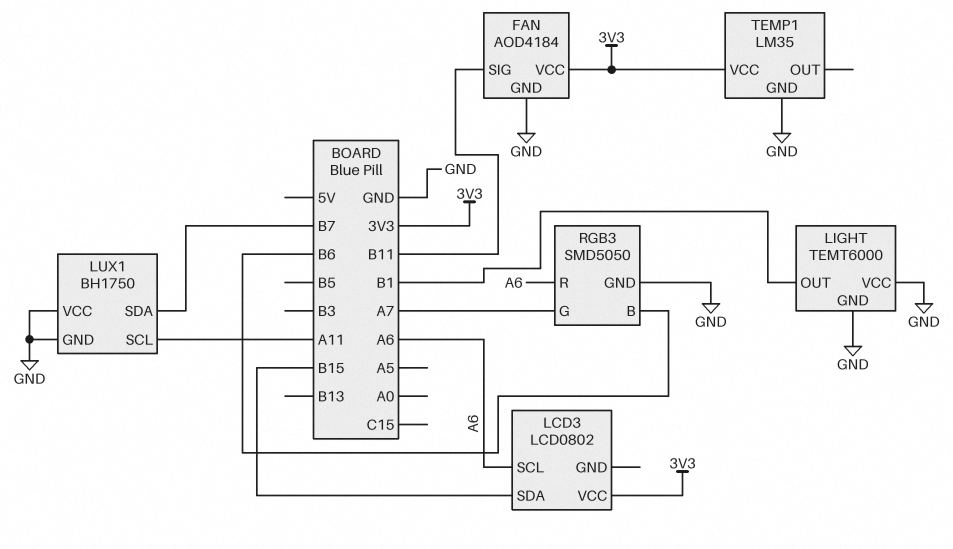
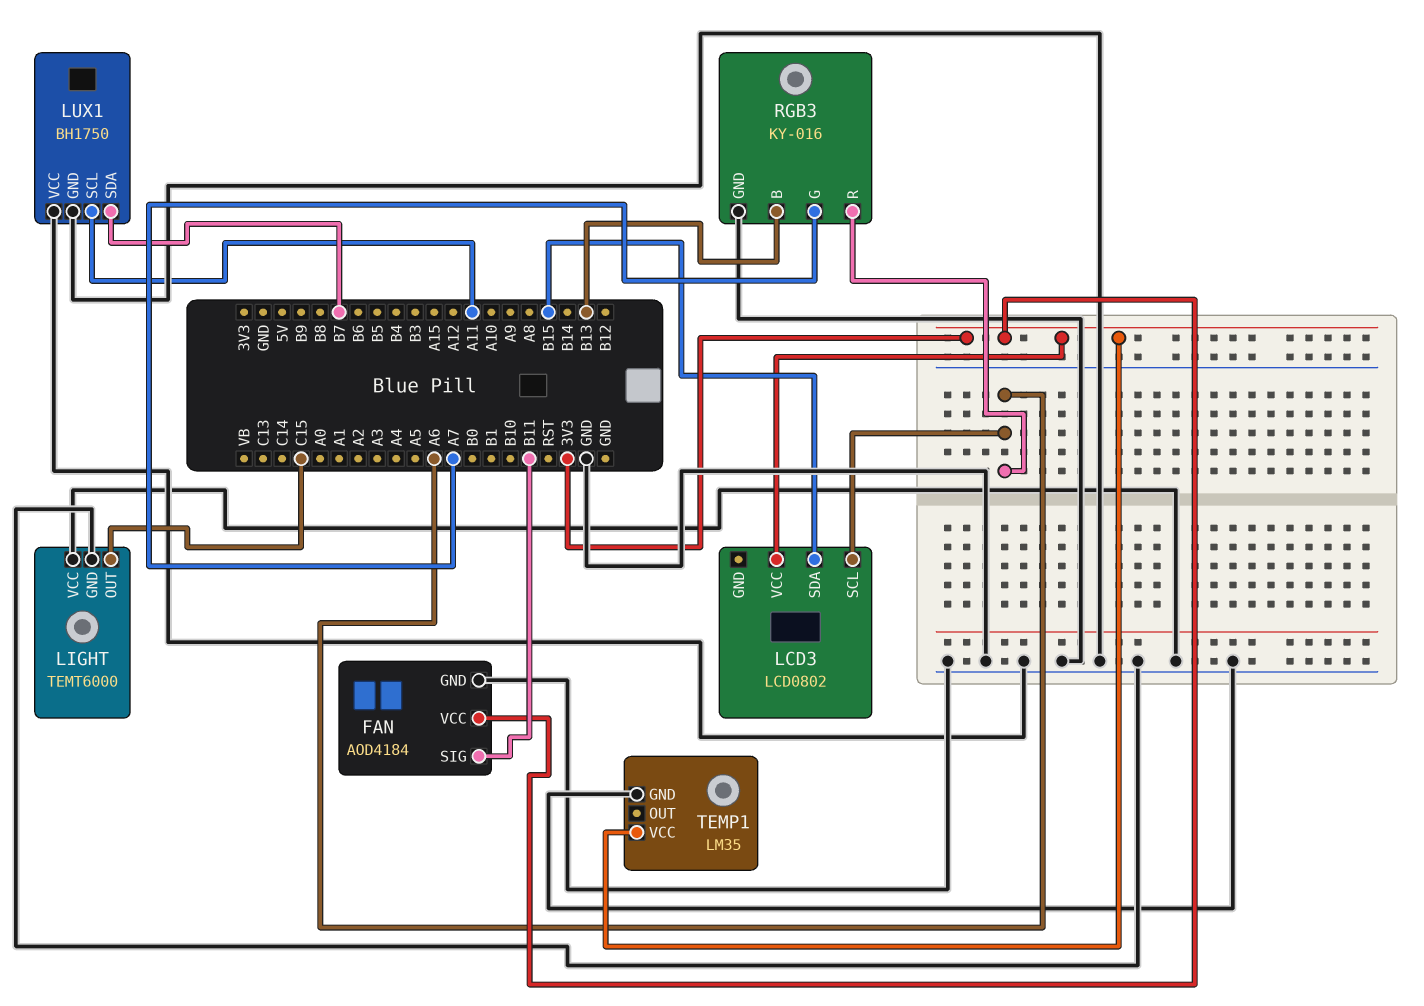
LIGHT pin OUT: B1 -> C15
RGB3: SMD5050 -> KY-016
RGB3 pin B: B6 -> B13

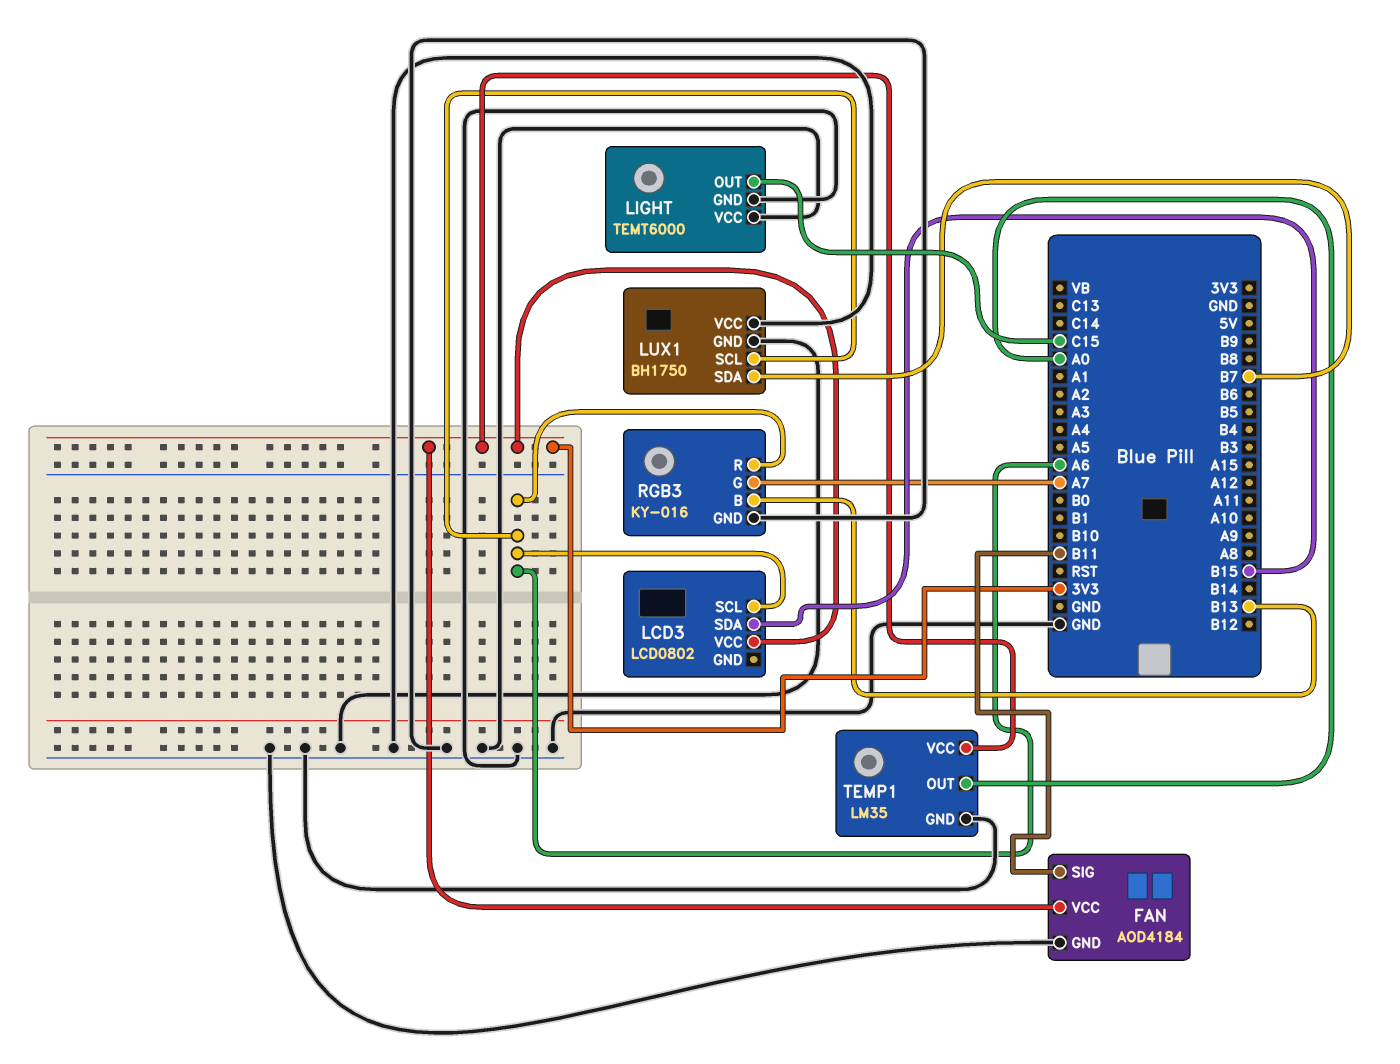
LUX1 pin SCL: A11 -> A6
TEMP1 pin OUT: none -> A0

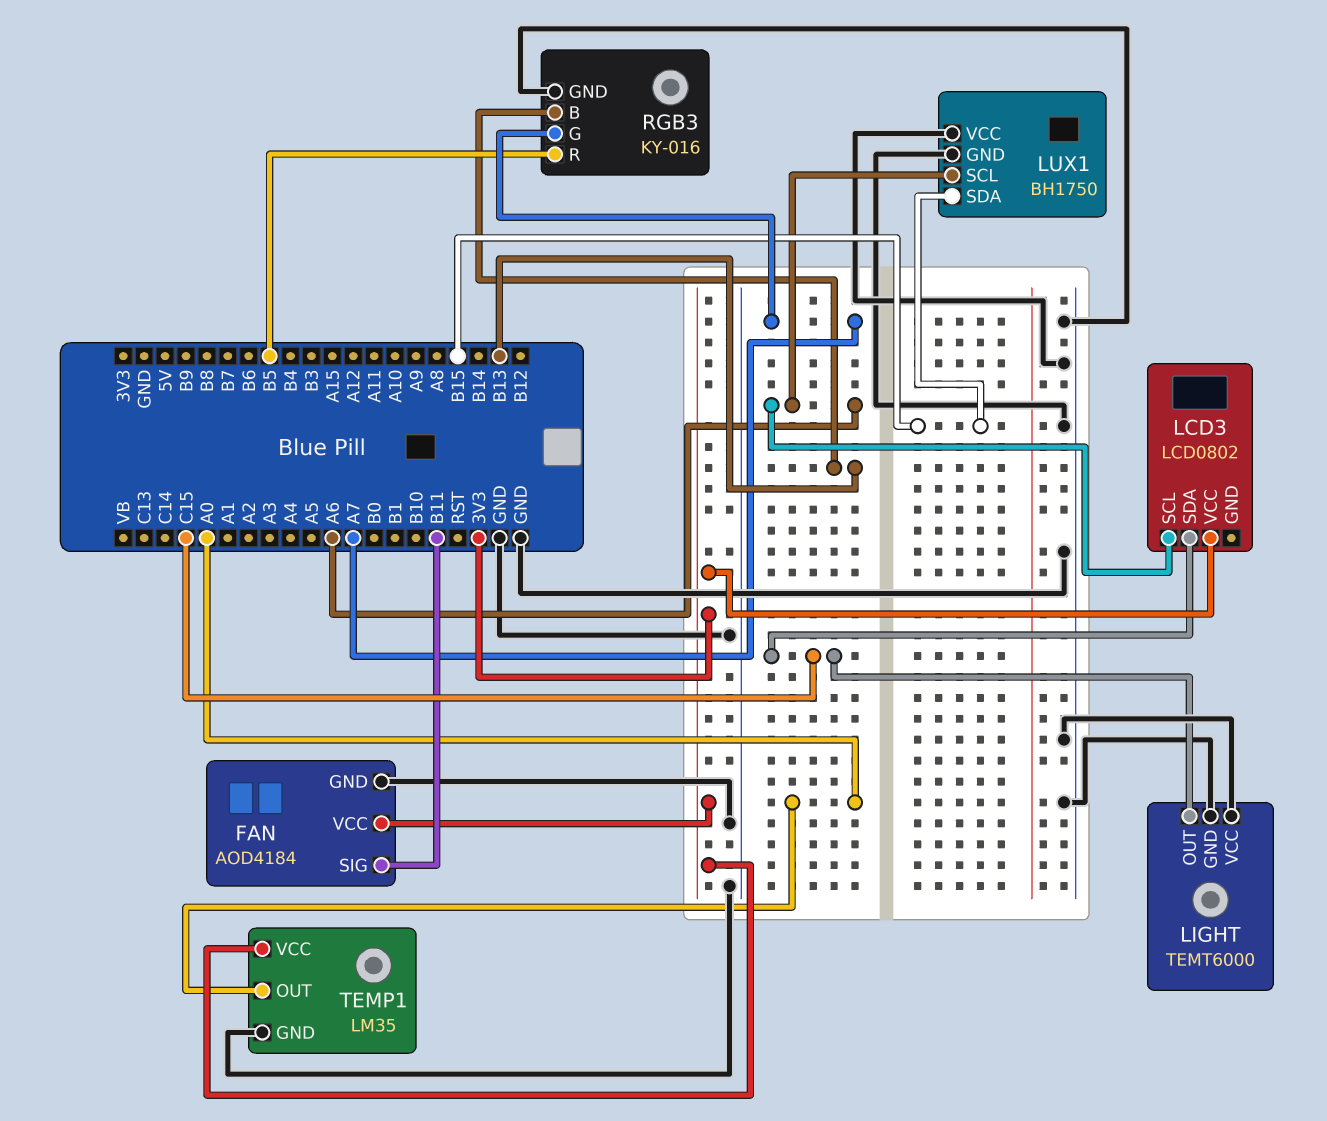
LCD3 pin SDA: B15 -> C15
LUX1 pin SDA: B7 -> B15
RGB3 pin R: A6 -> B5

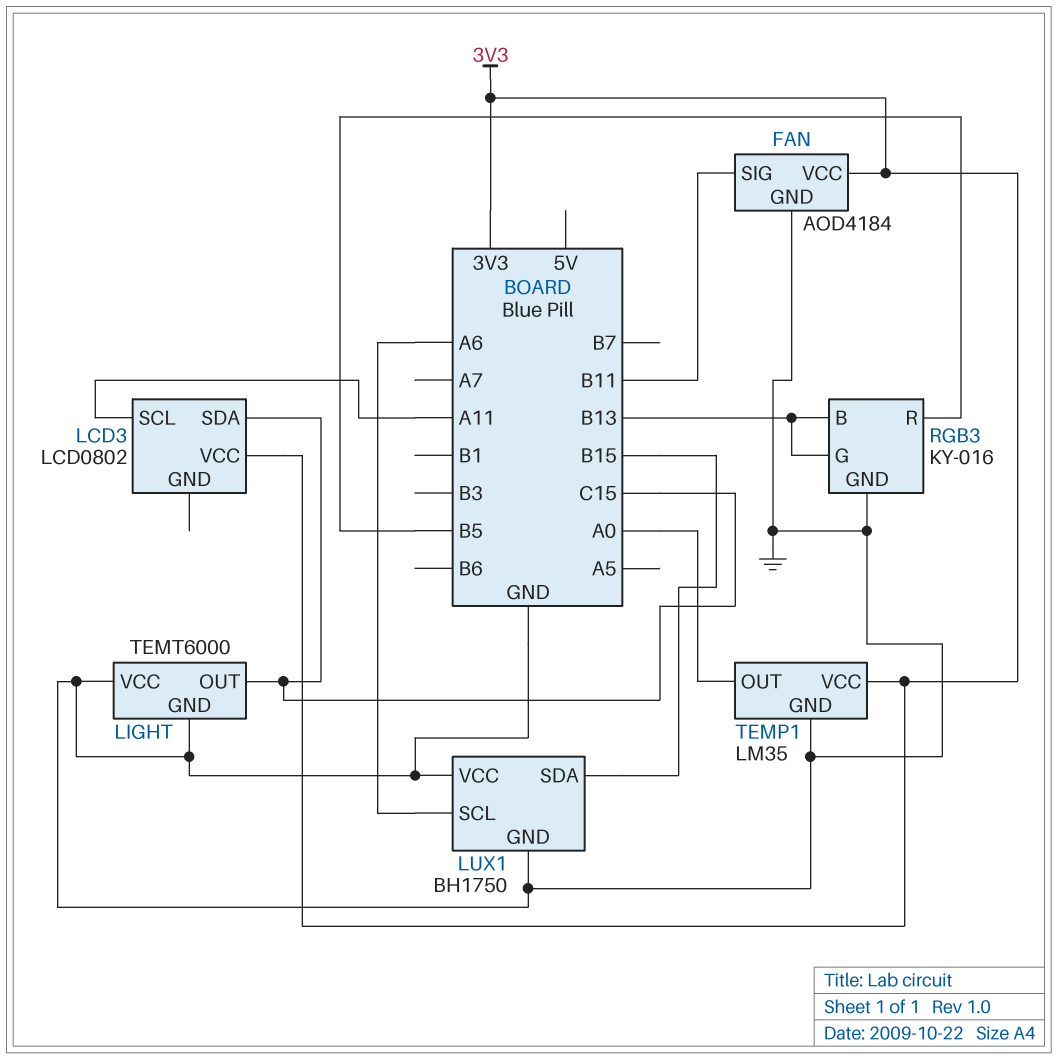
LCD3 pin SCL: A6 -> A11
RGB3 pin G: A7 -> B13

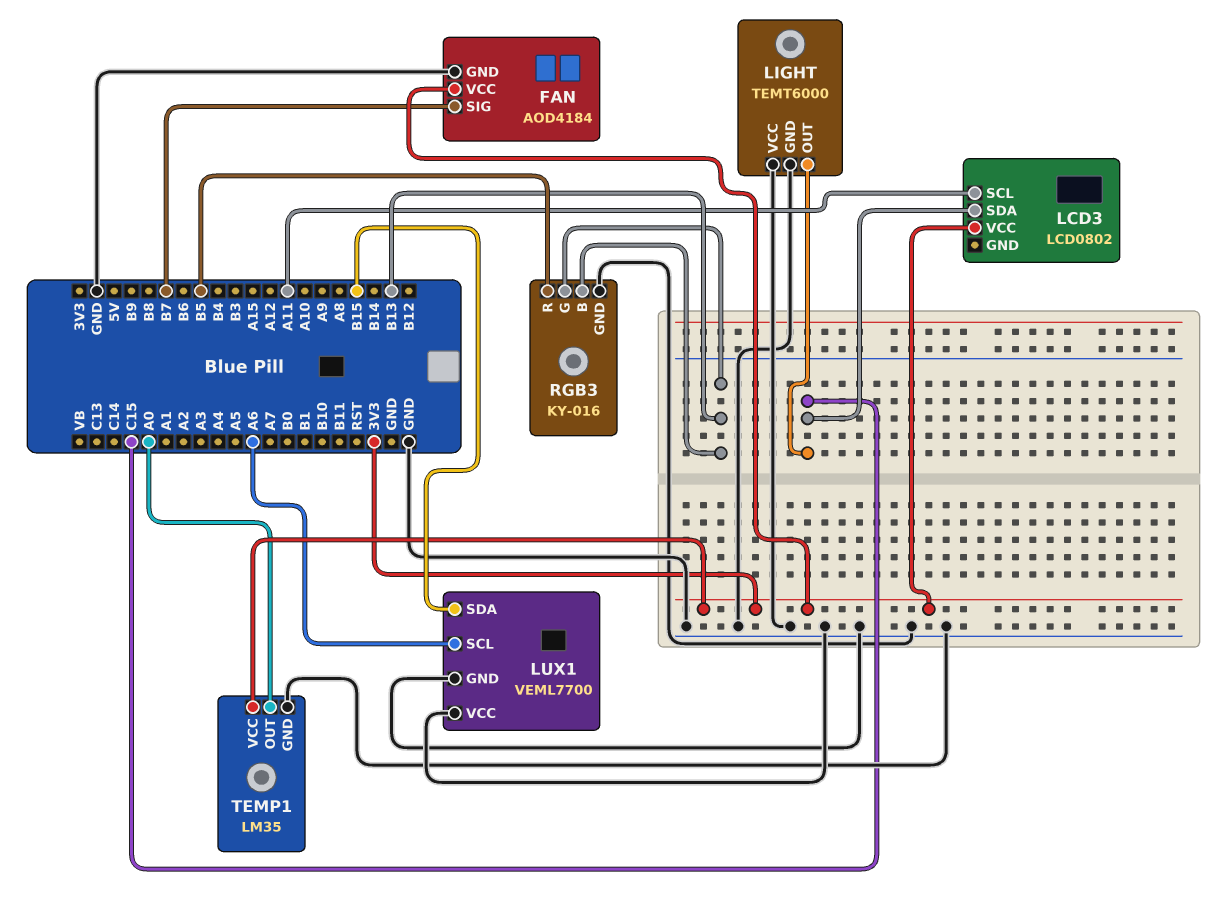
FAN pin SIG: B11 -> B7
LUX1: BH1750 -> VEML7700

